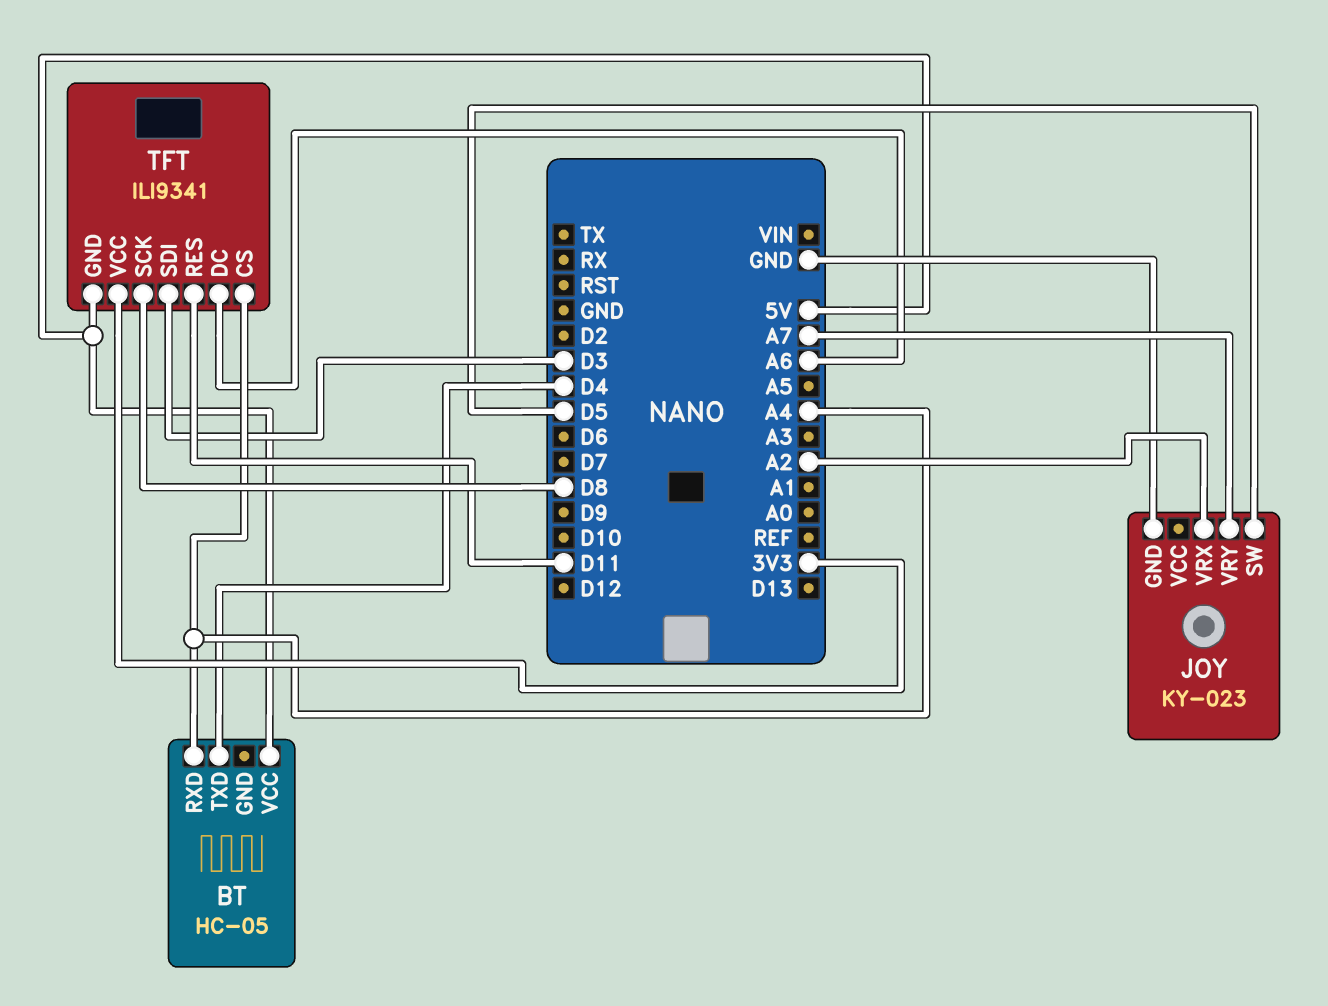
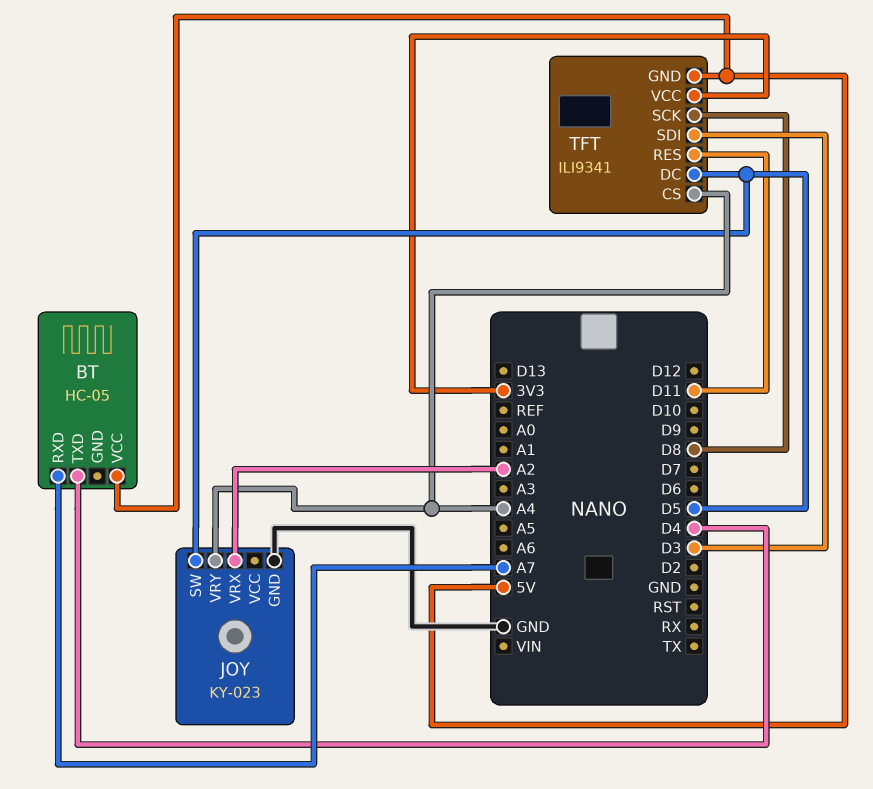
BT pin RXD: A4 -> A7
JOY pin VRY: A7 -> A4
TFT pin DC: A6 -> D5

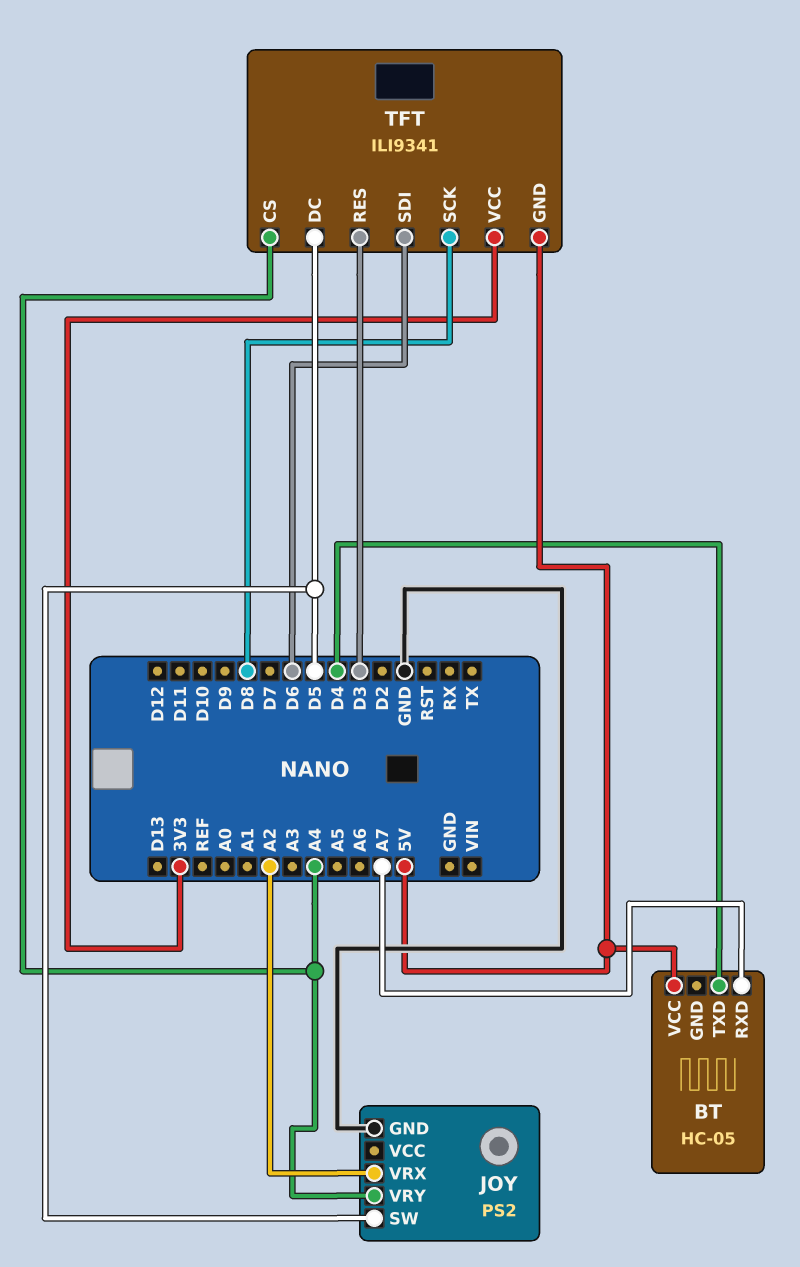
JOY: KY-023 -> PS2
TFT pin RES: D11 -> D3
TFT pin SDI: D3 -> D6

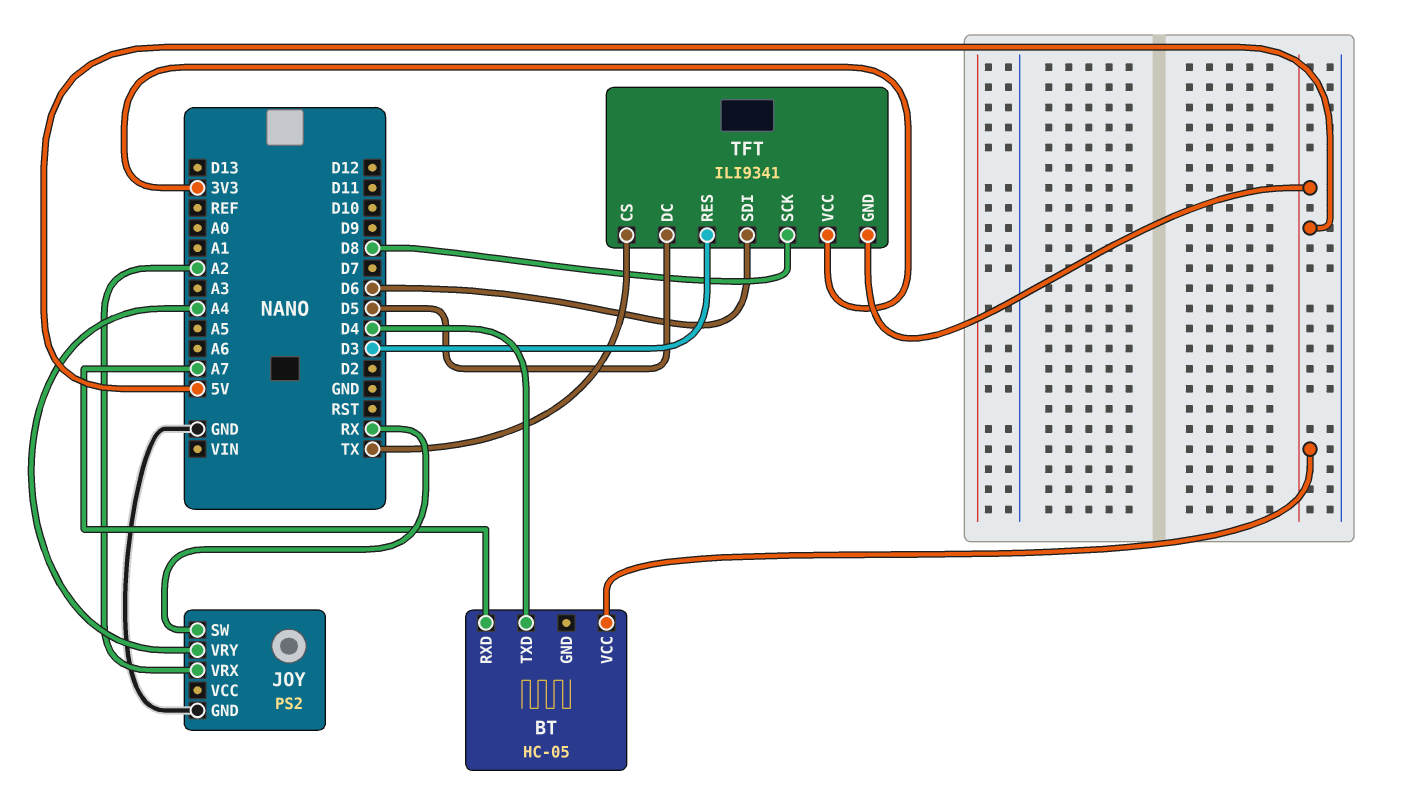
JOY pin SW: D5 -> RX
TFT pin CS: A4 -> TX

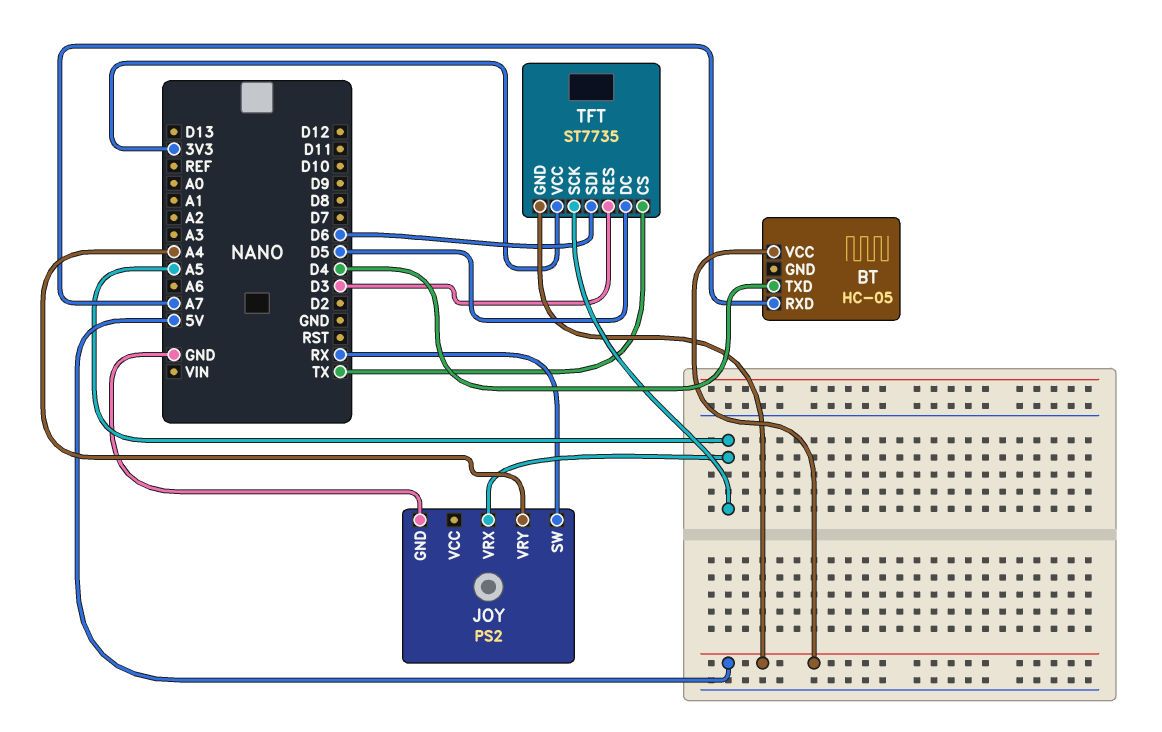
JOY pin VRX: A2 -> A5
TFT: ILI9341 -> ST7735
TFT pin SCK: D8 -> A5

